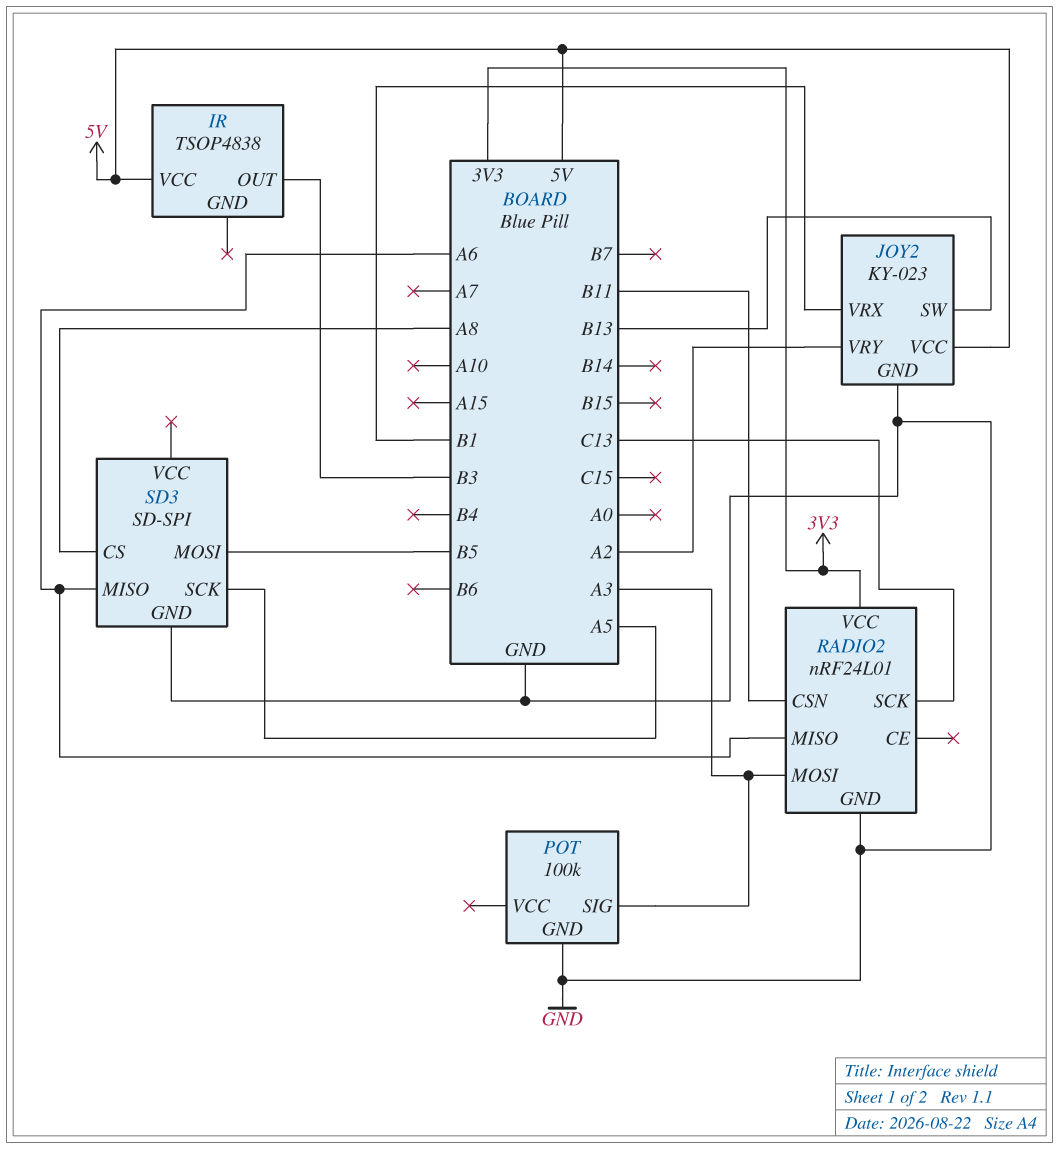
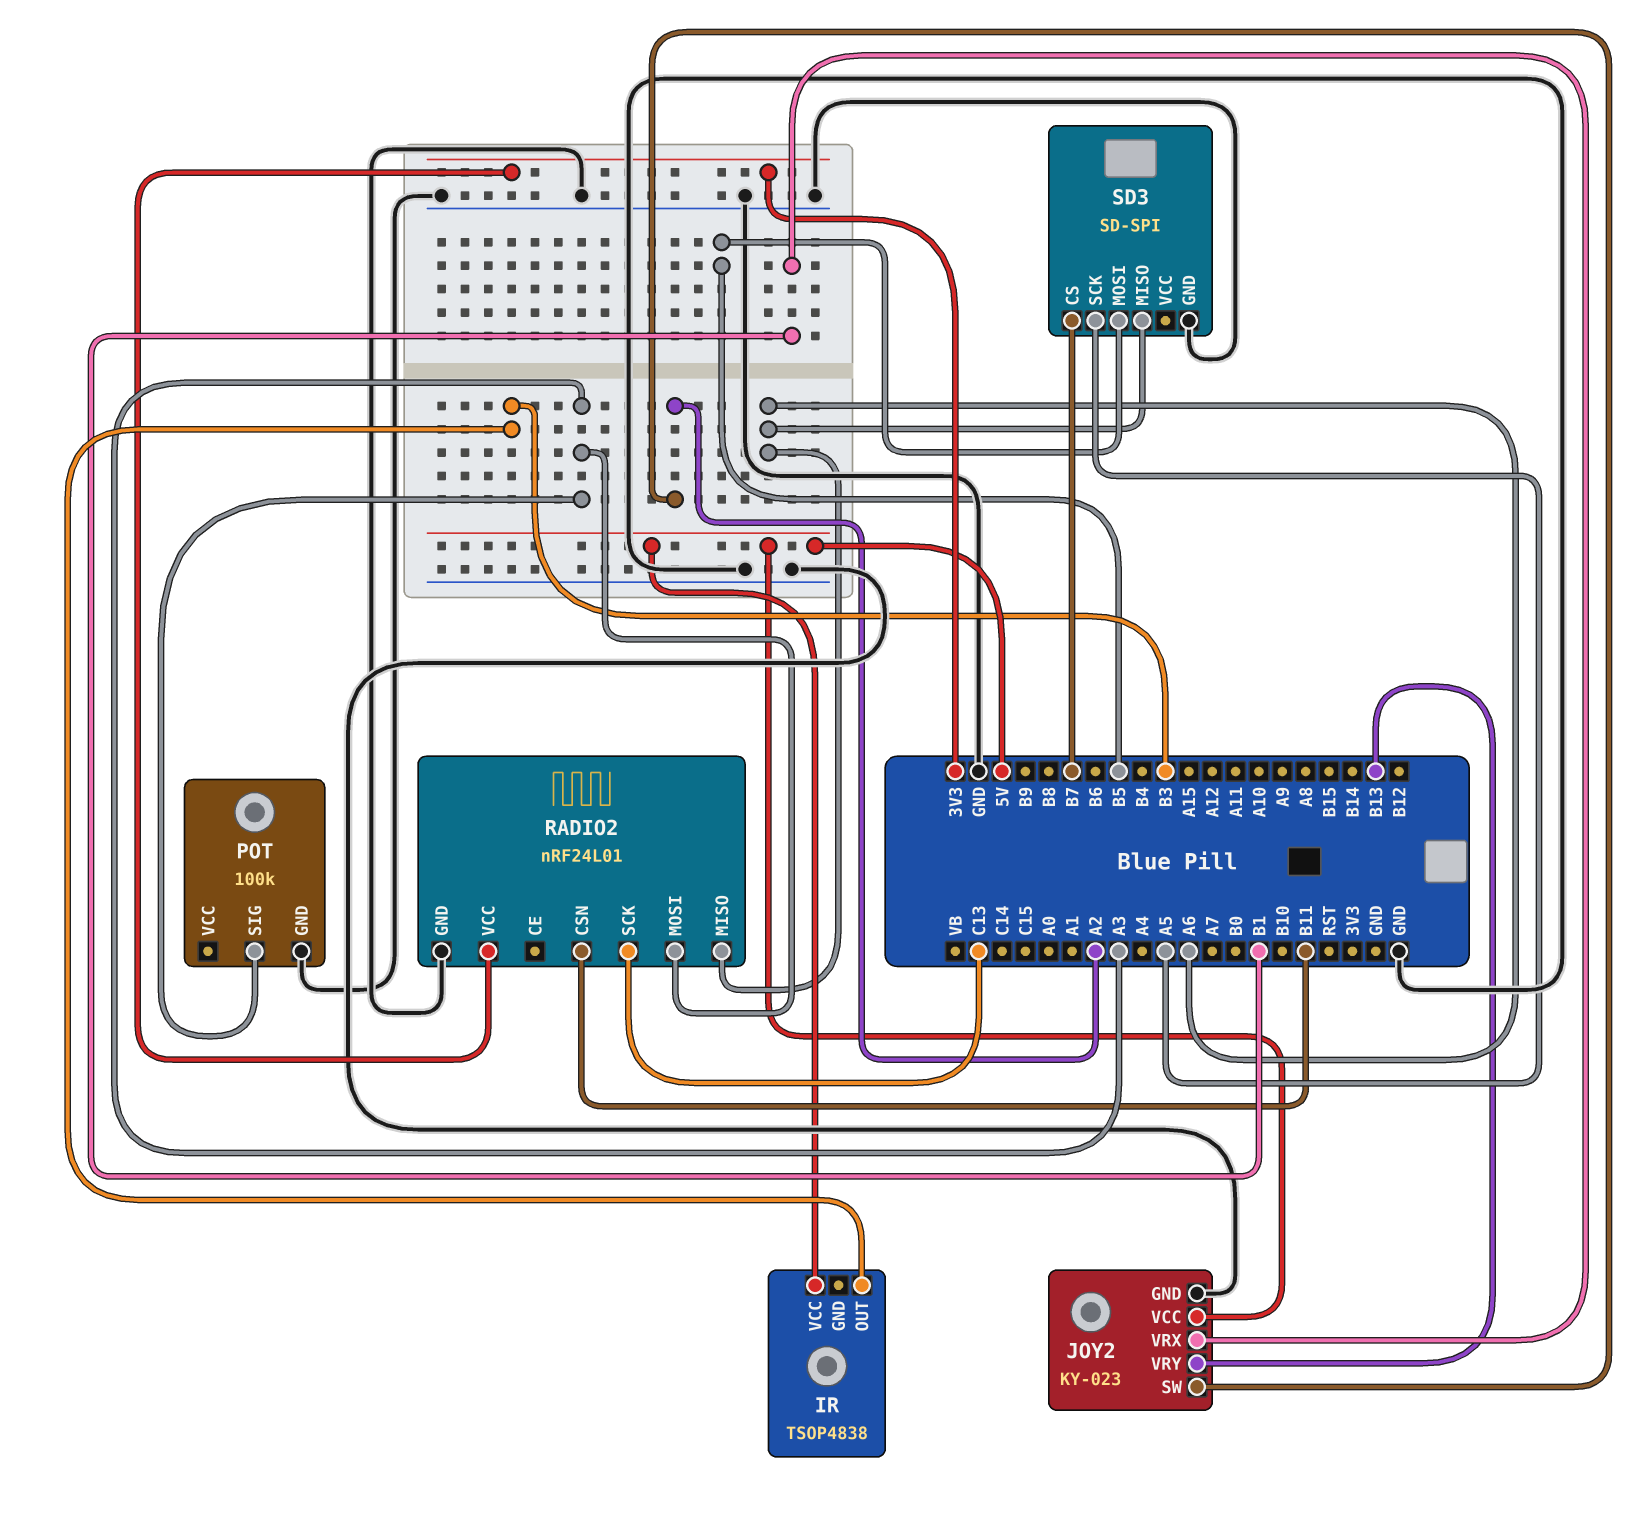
JOY2 pin SW: B13 -> A2
JOY2 pin VRY: A2 -> B13
SD3 pin CS: A8 -> B7

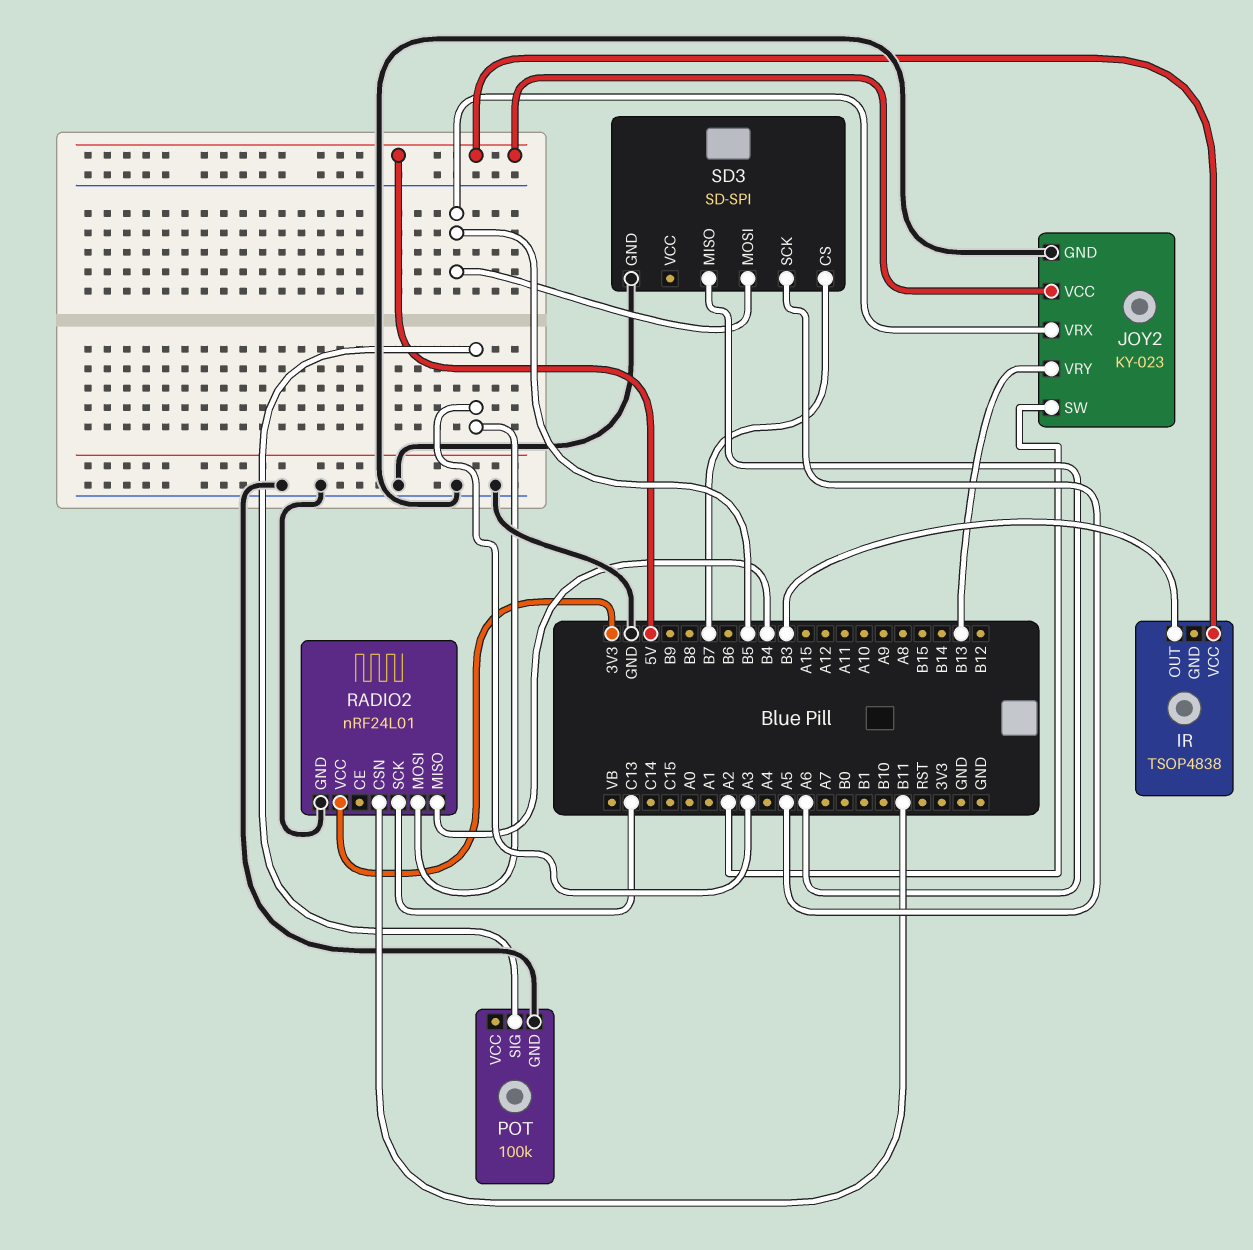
JOY2 pin VRX: B1 -> B5
RADIO2 pin MISO: A6 -> B4

